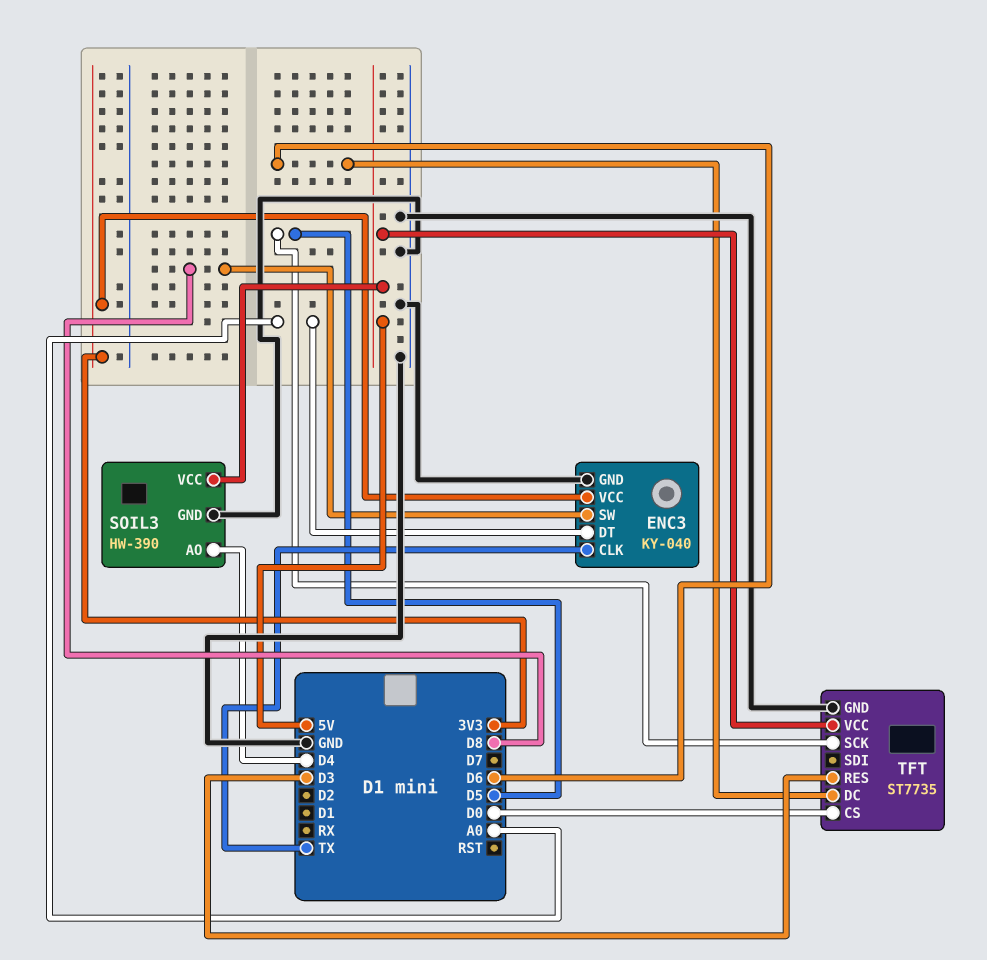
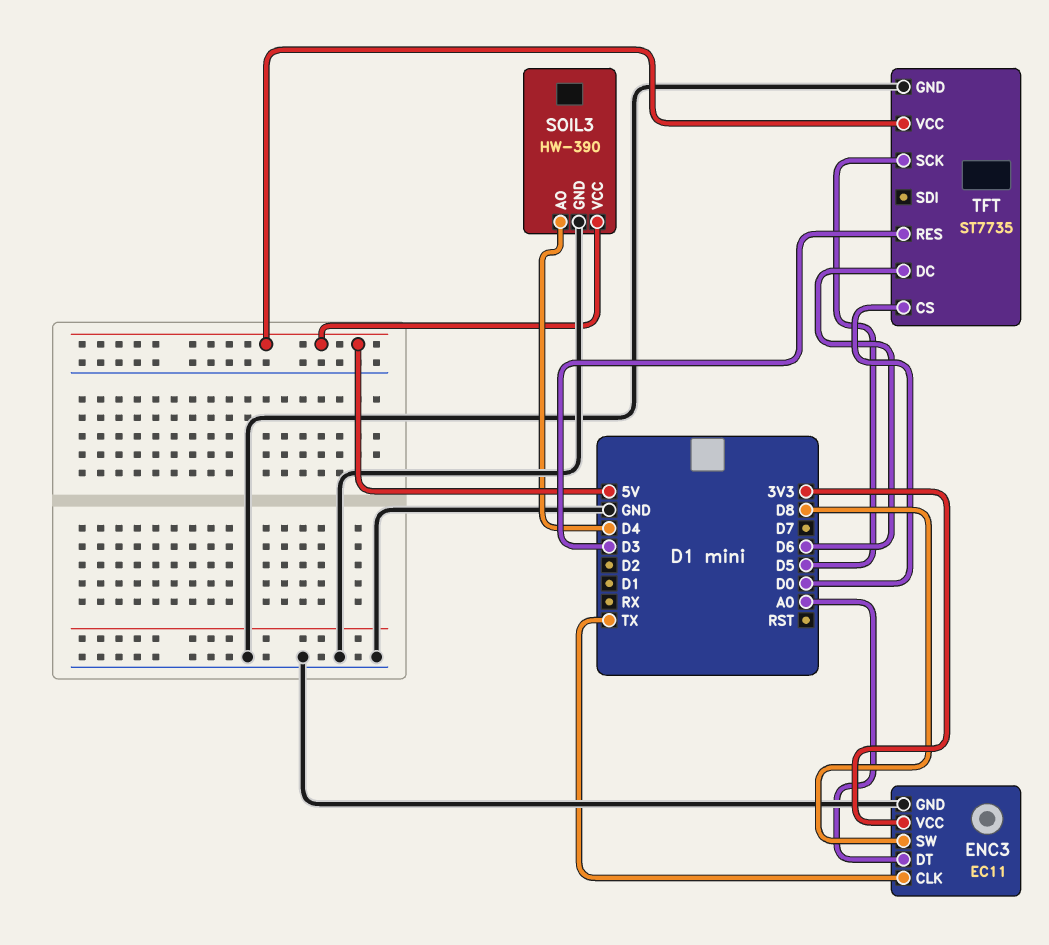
ENC3: KY-040 -> EC11

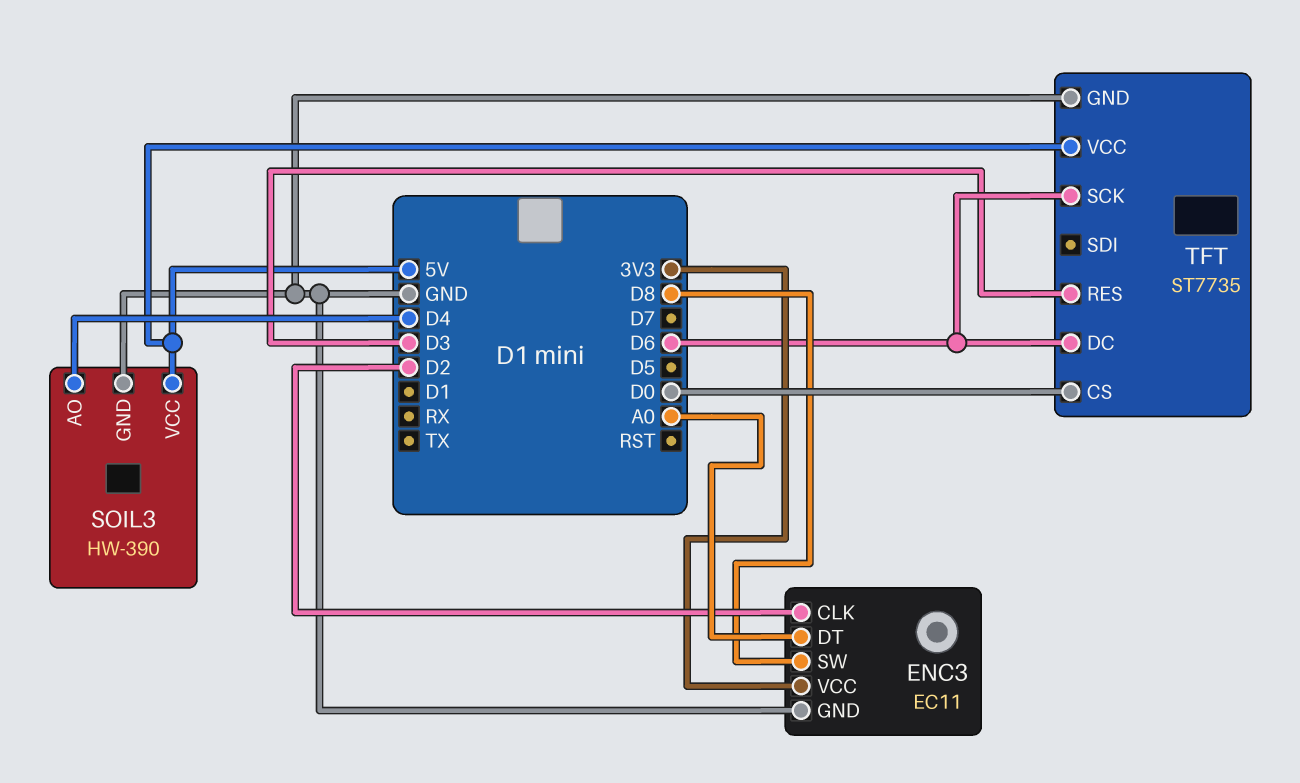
ENC3 pin CLK: TX -> D2
TFT pin SCK: D5 -> D6

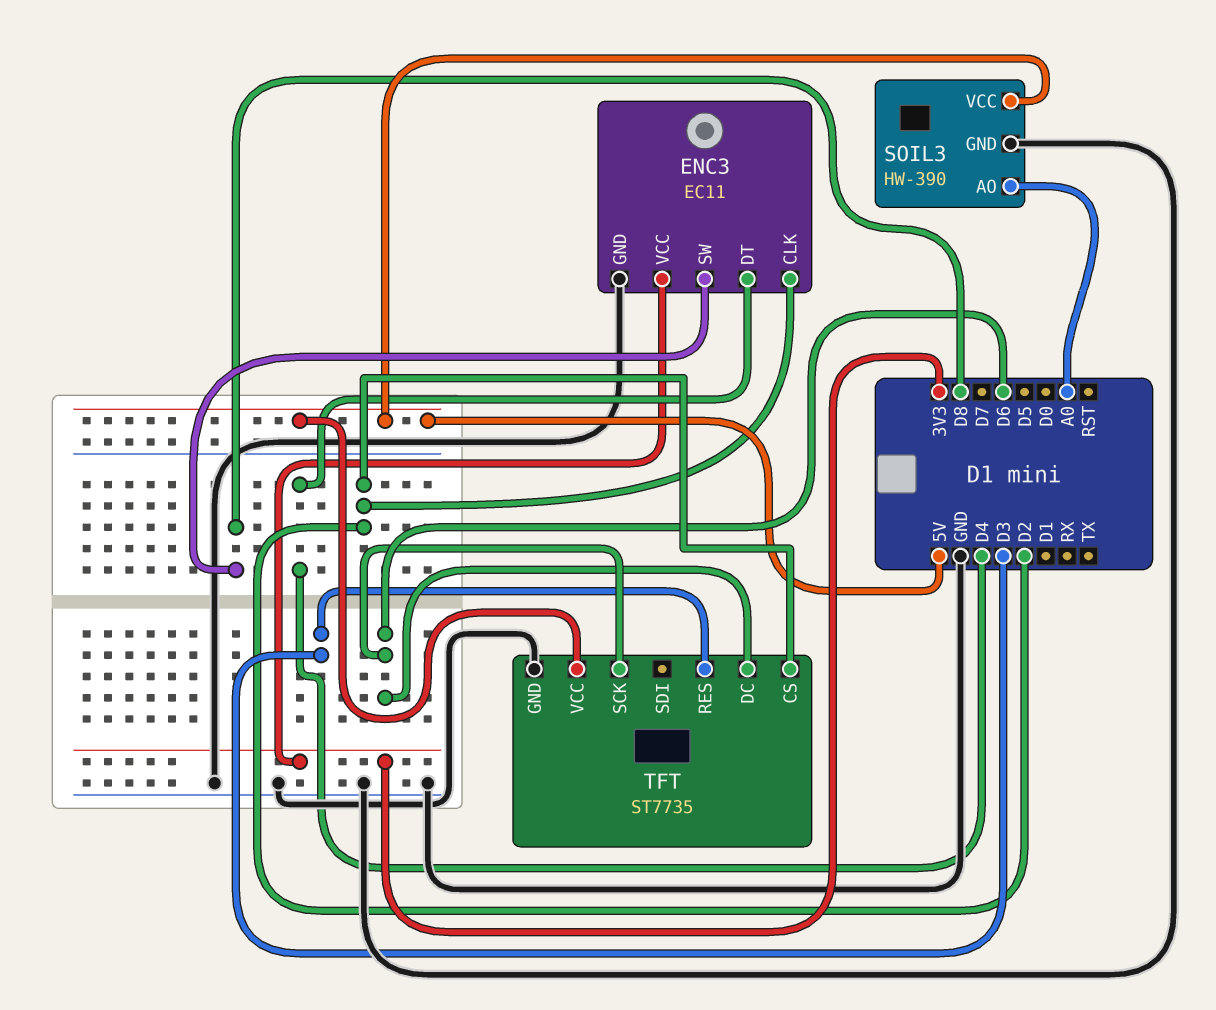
ENC3 pin DT: A0 -> D4
SOIL3 pin AO: D4 -> A0
TFT pin CS: D0 -> D2

